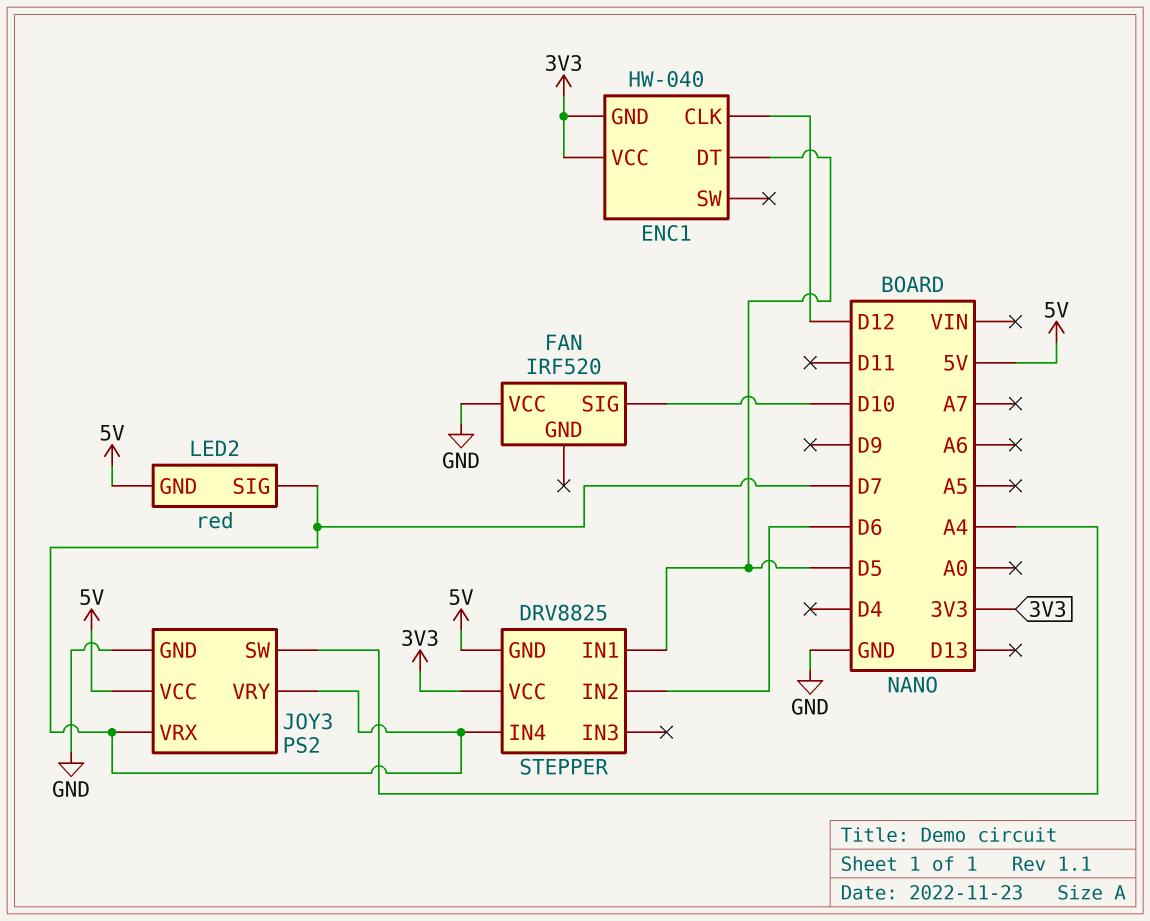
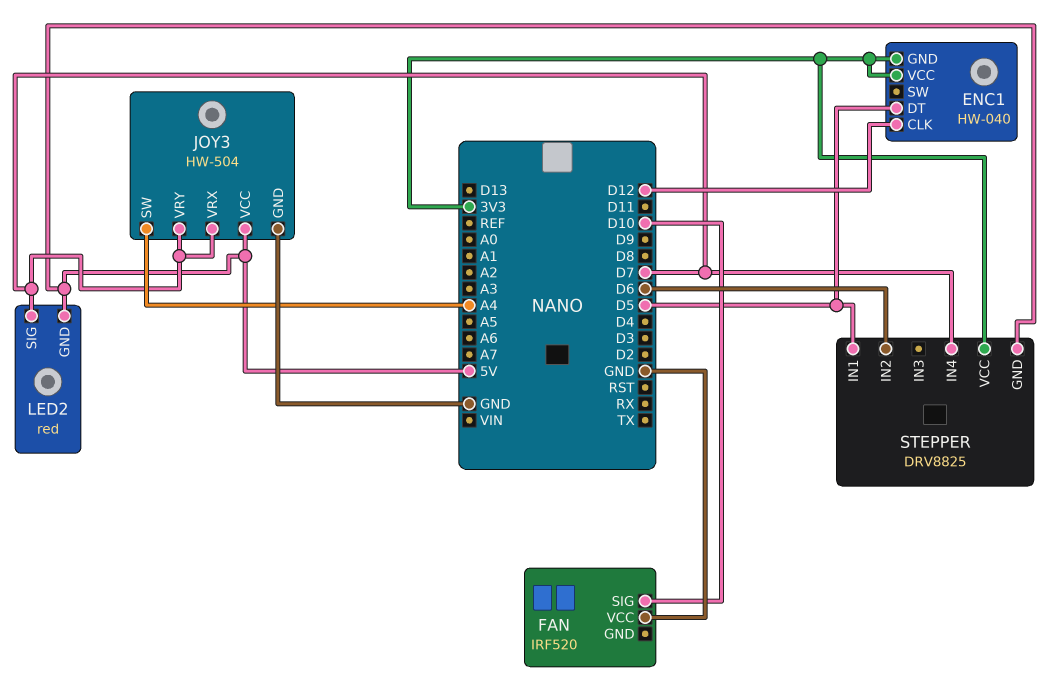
JOY3: PS2 -> HW-504

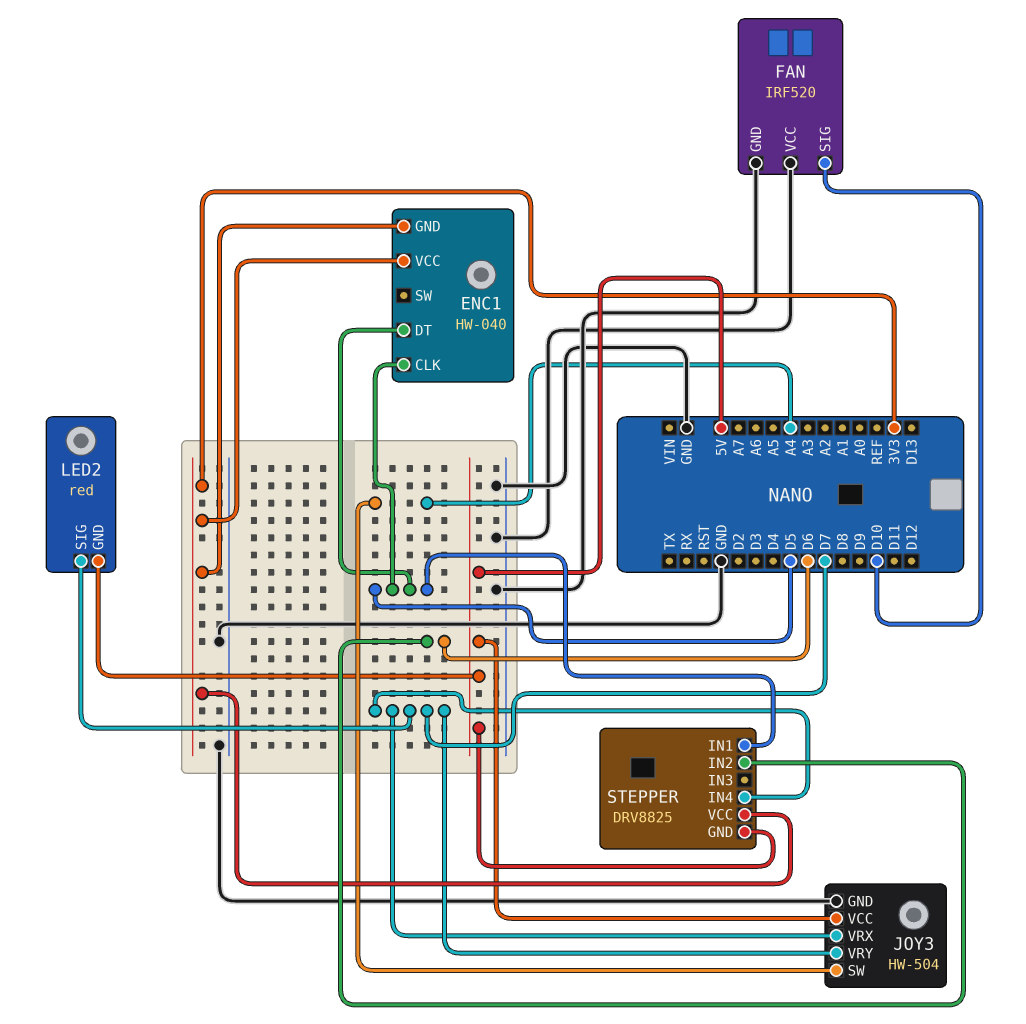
ENC1 pin CLK: D12 -> D5
FAN pin GND: none -> GND

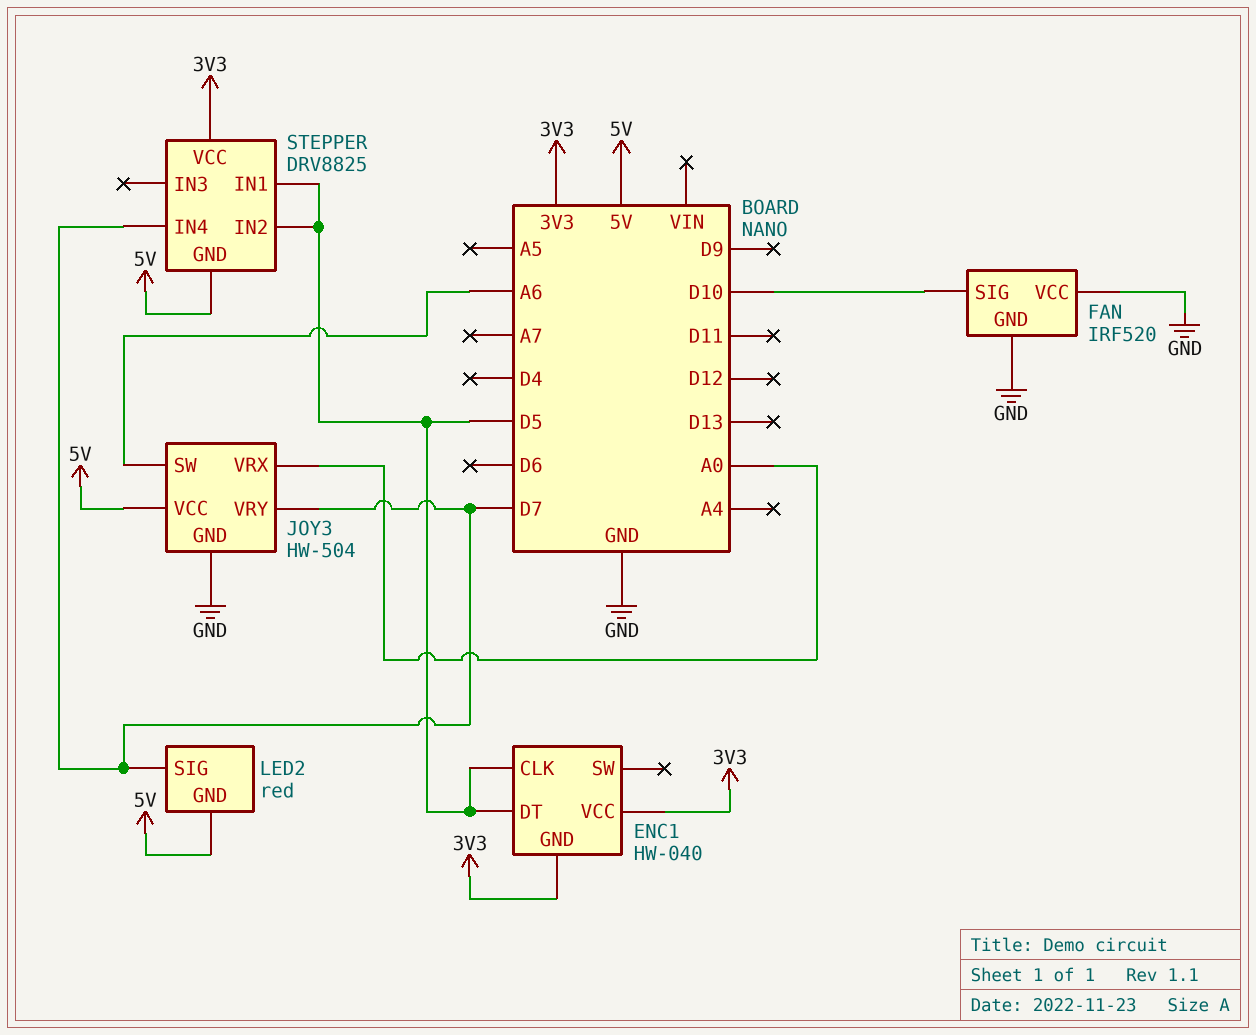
JOY3 pin SW: A4 -> A6
JOY3 pin VRX: D7 -> A0
STEPPER pin IN2: D6 -> D5

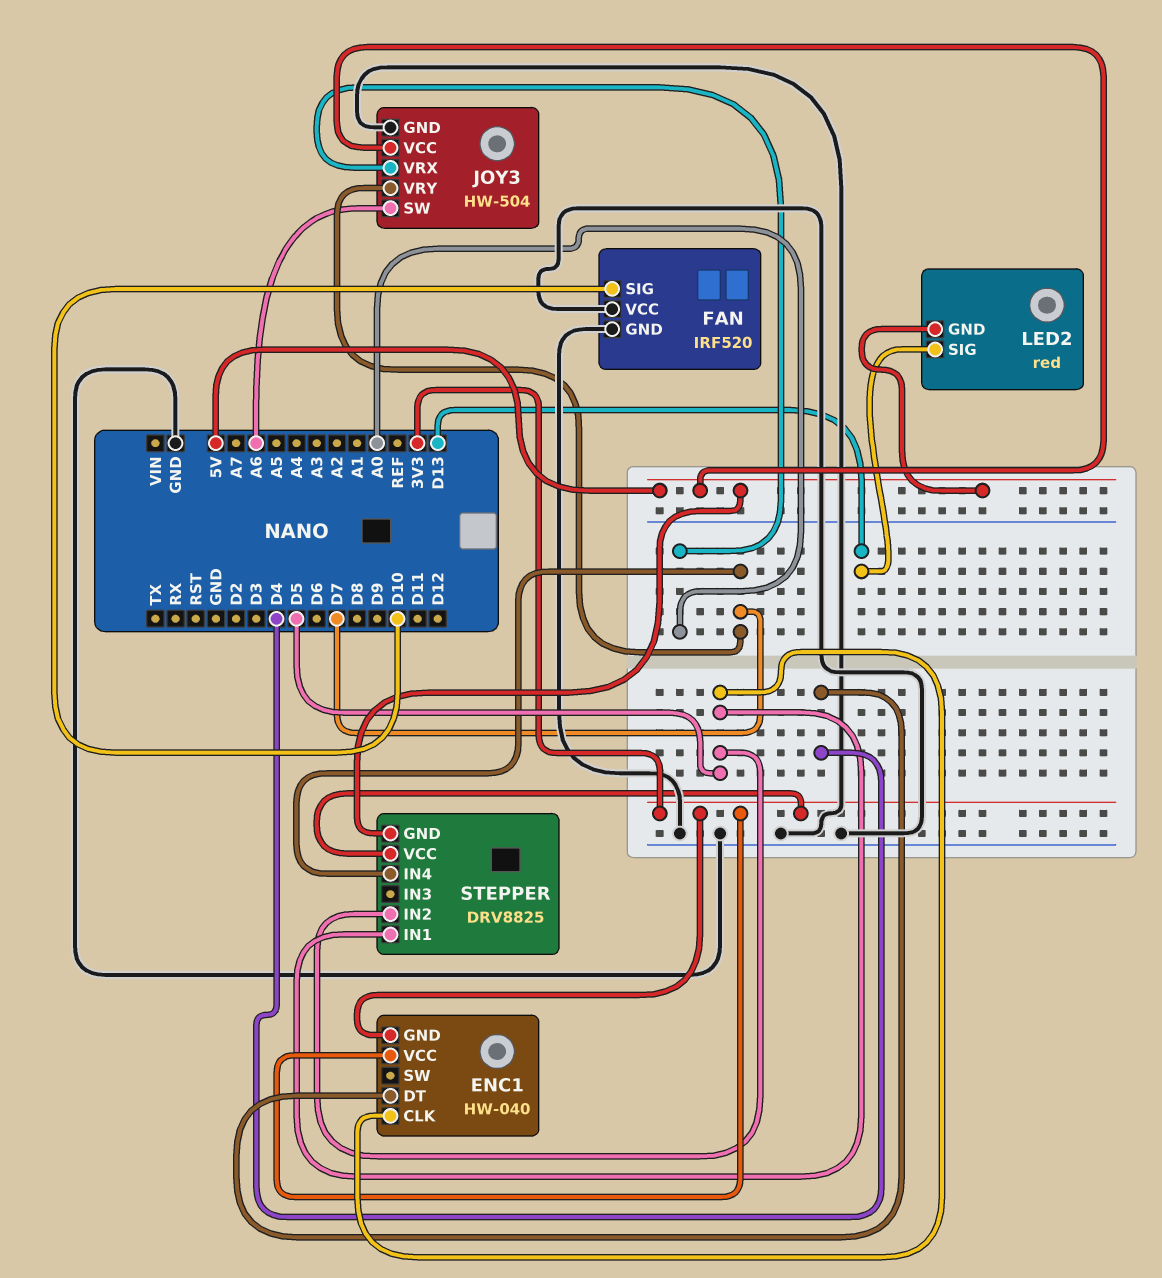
ENC1 pin DT: D5 -> D4
LED2 pin SIG: D7 -> D13

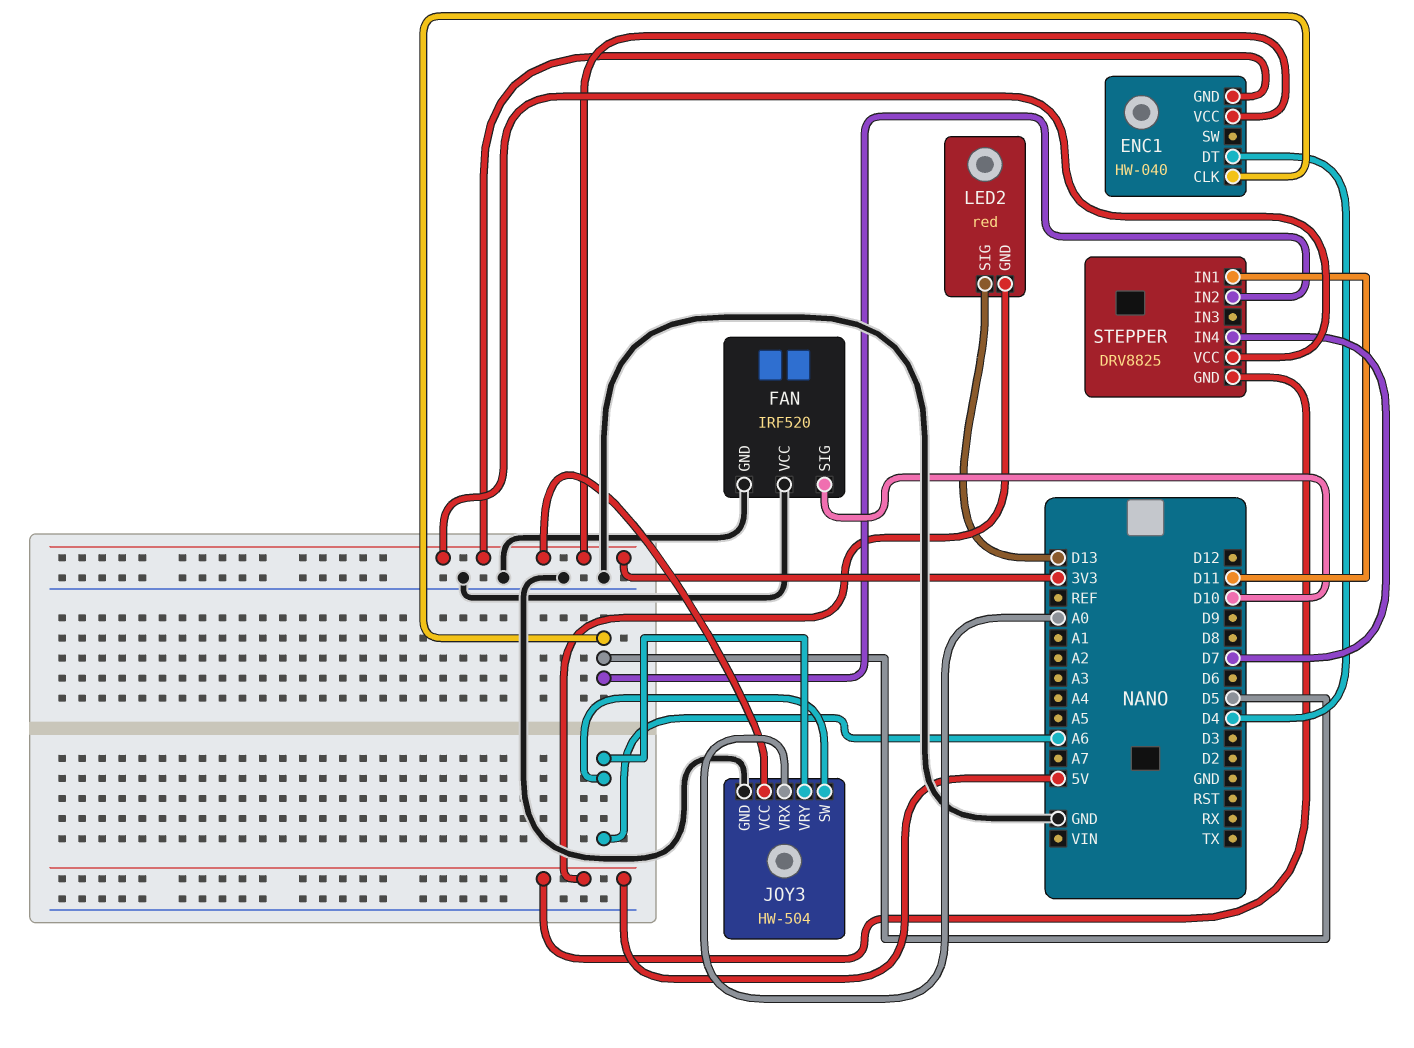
JOY3 pin VCC: 5V -> 3V3
JOY3 pin VRY: D7 -> A6
STEPPER pin IN1: D5 -> D11

